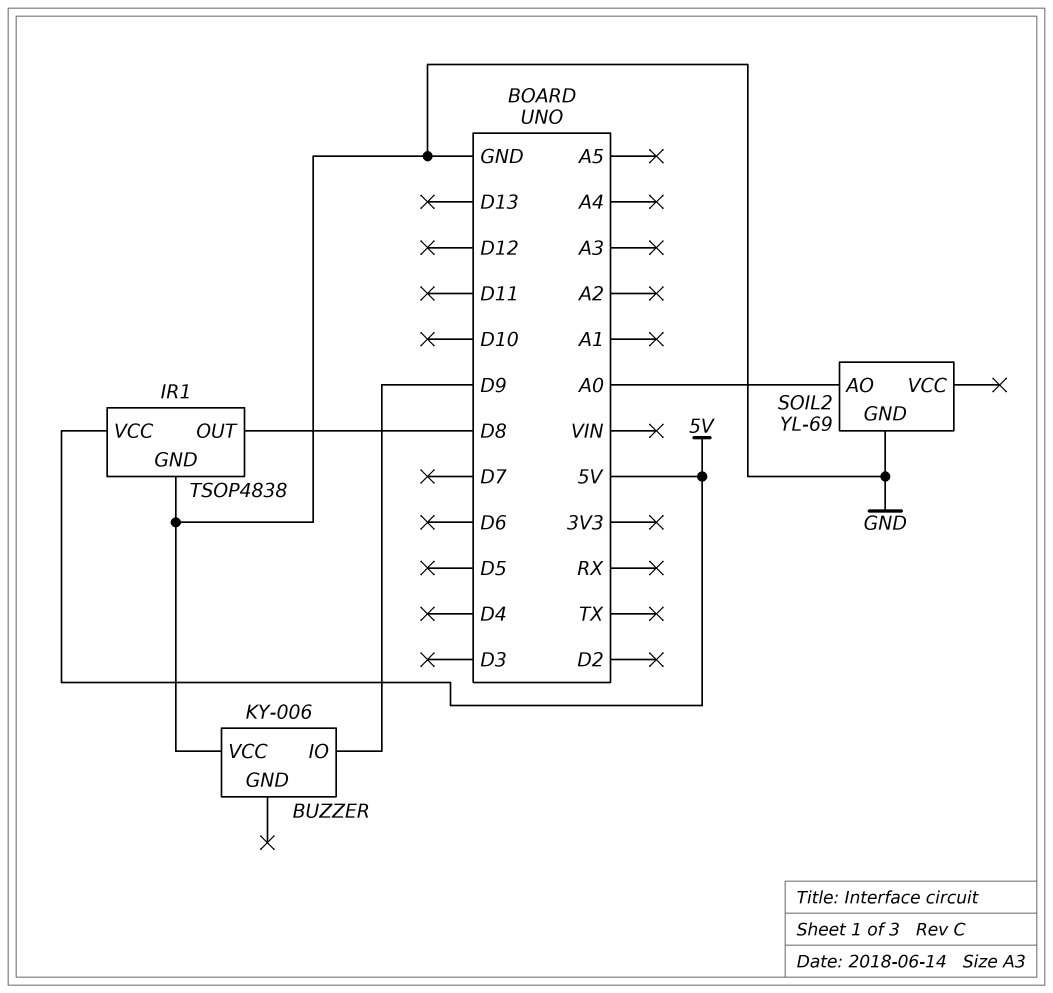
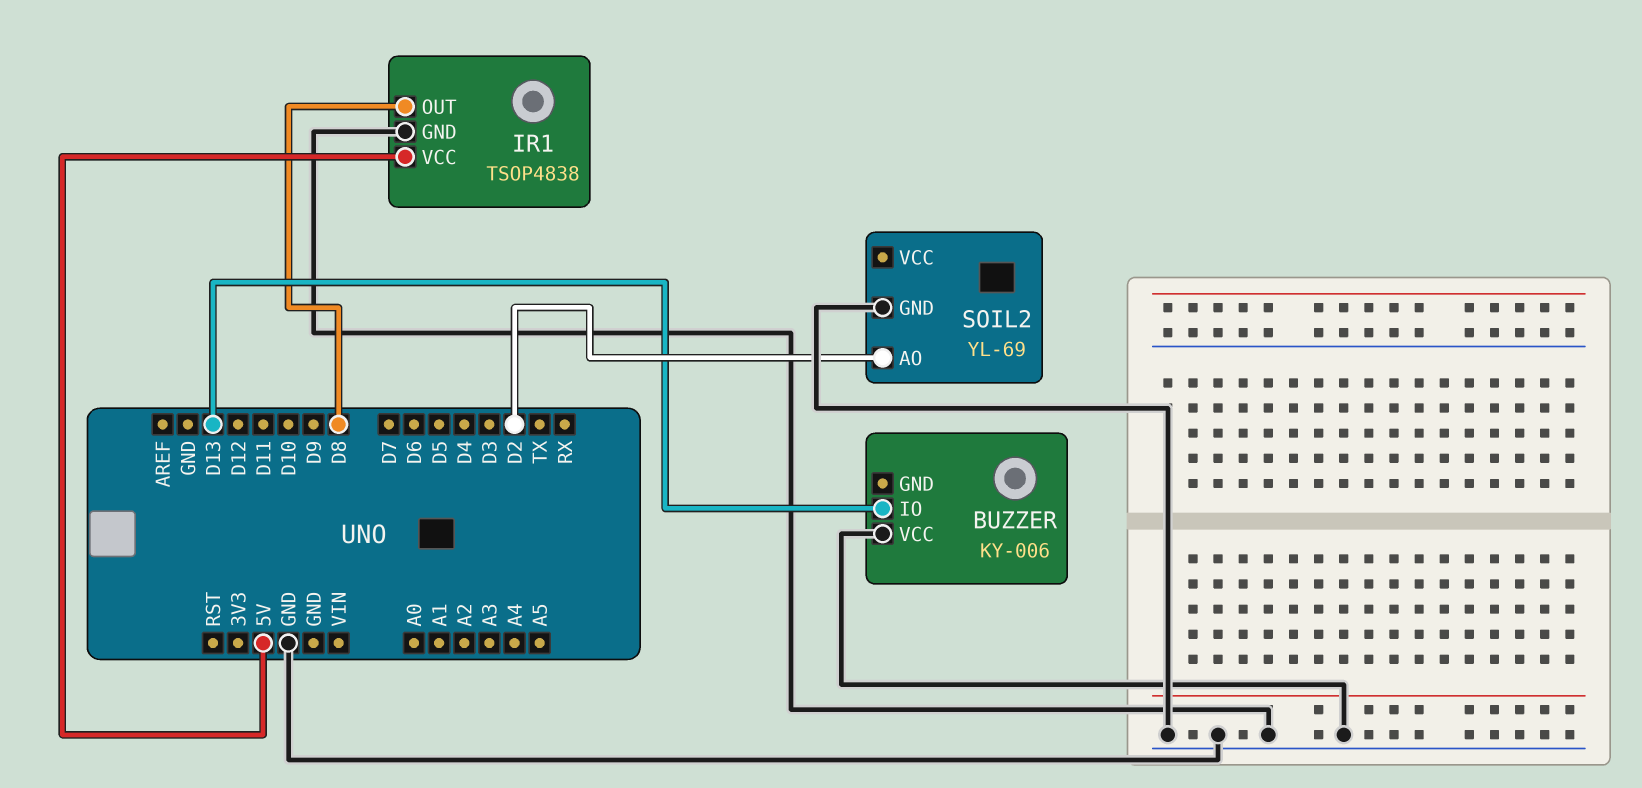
BUZZER pin IO: D9 -> D13
SOIL2 pin AO: A0 -> D2

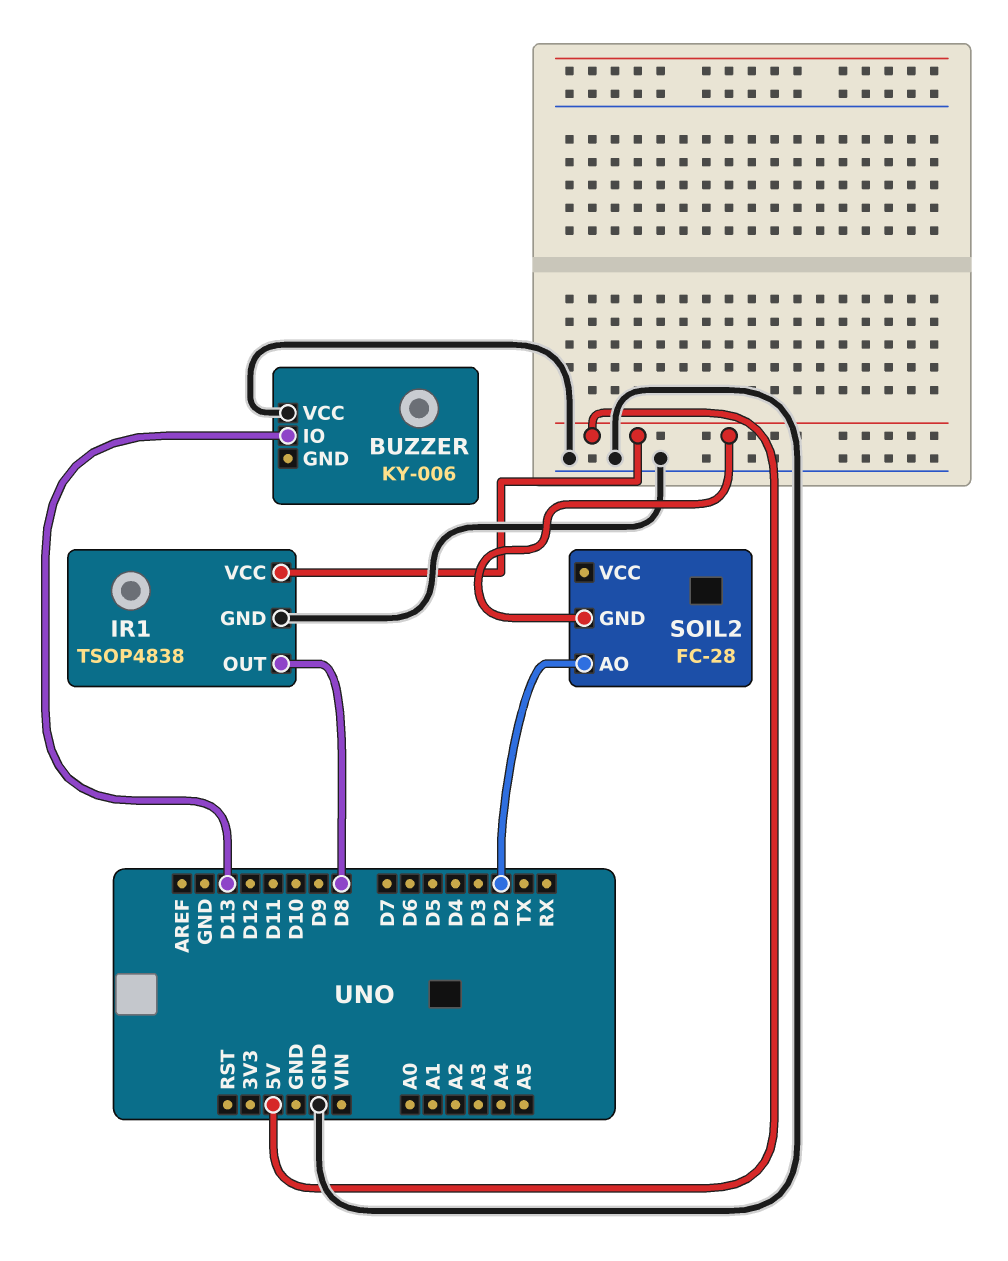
SOIL2: YL-69 -> FC-28
SOIL2 pin GND: GND -> 5V

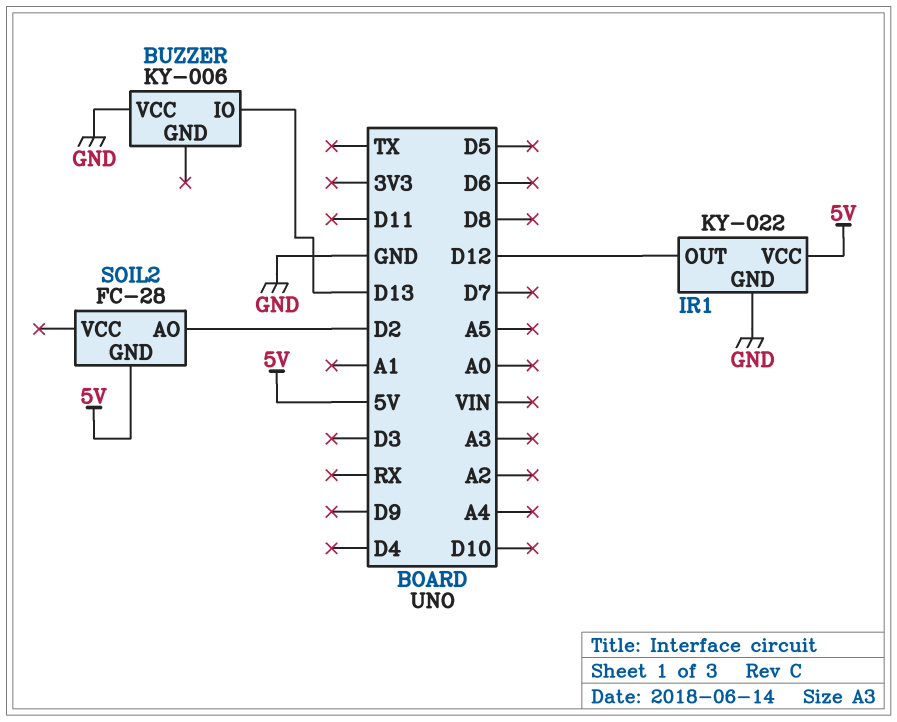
IR1: TSOP4838 -> KY-022
IR1 pin OUT: D8 -> D12

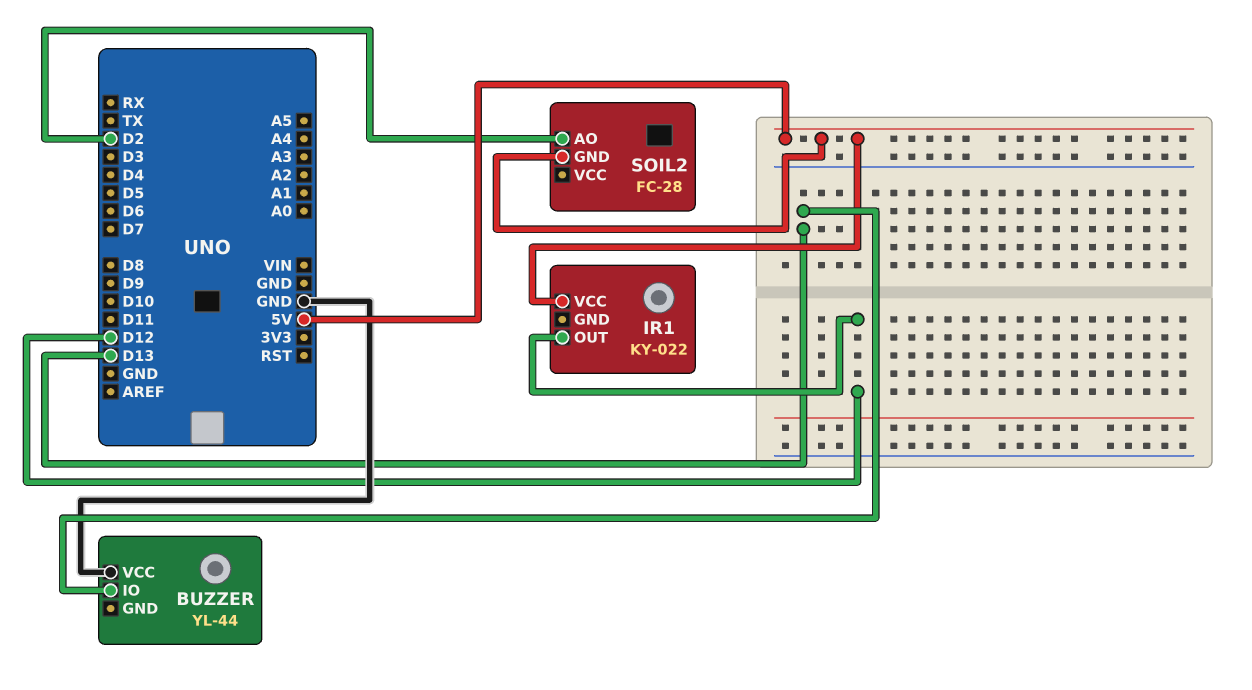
BUZZER: KY-006 -> YL-44
IR1 pin GND: GND -> none

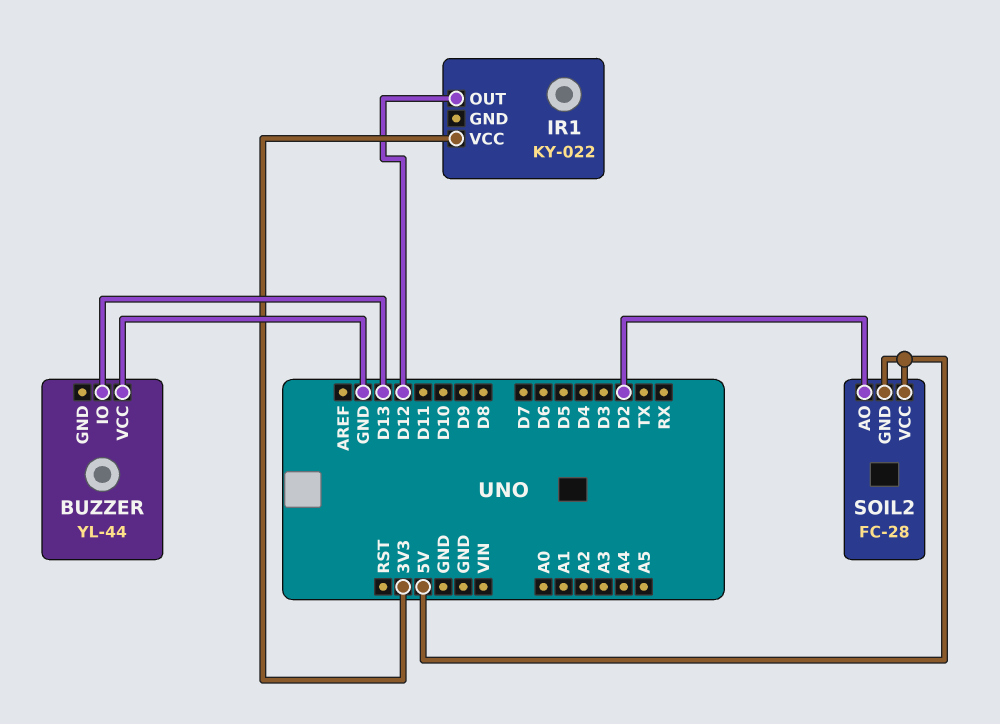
IR1 pin VCC: 5V -> 3V3
SOIL2 pin VCC: none -> 5V

